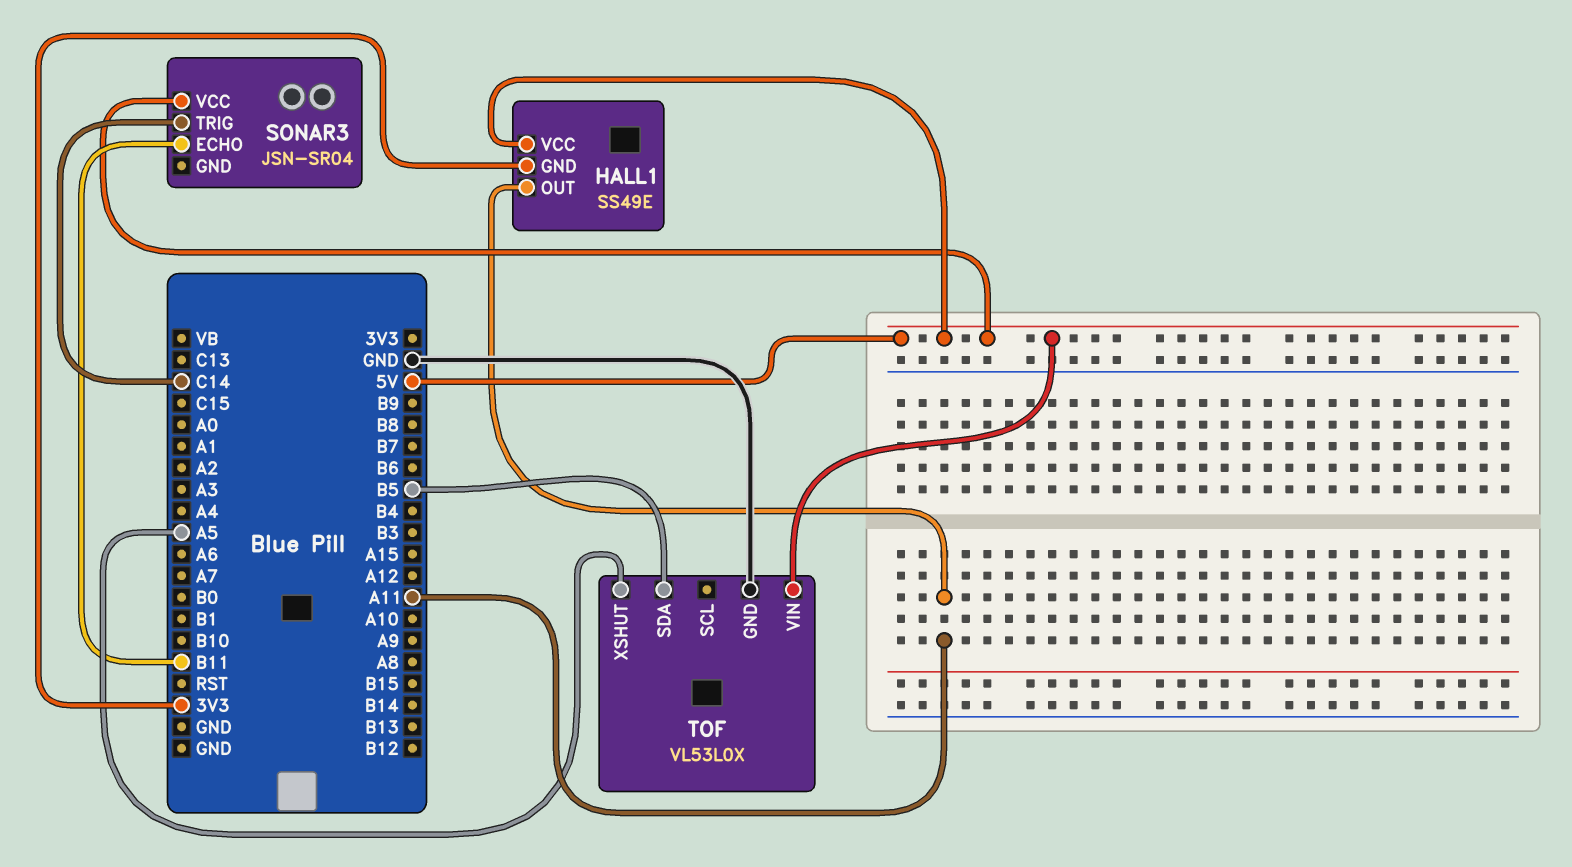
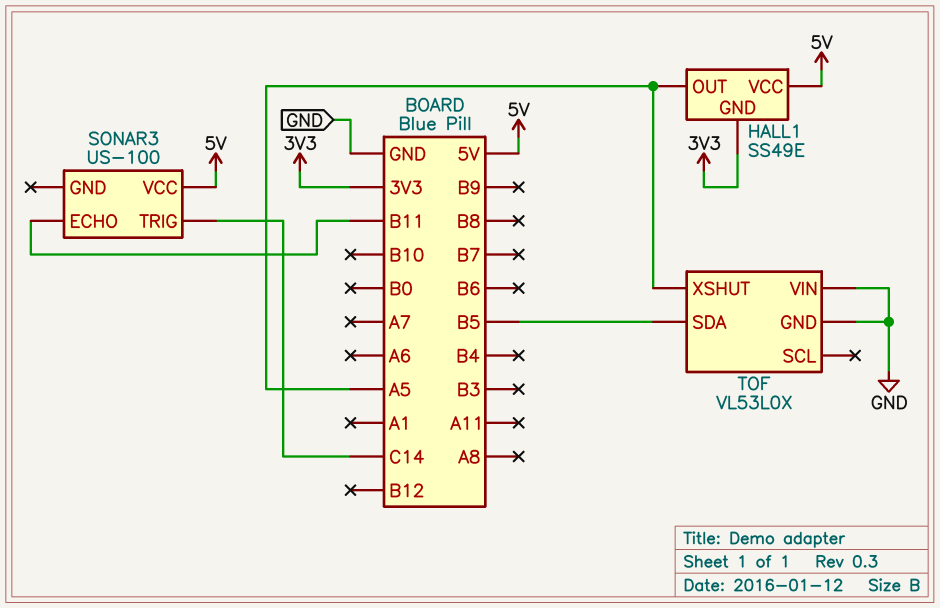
HALL1 pin OUT: A11 -> A5
SONAR3: JSN-SR04 -> US-100
TOF pin VIN: 5V -> GND

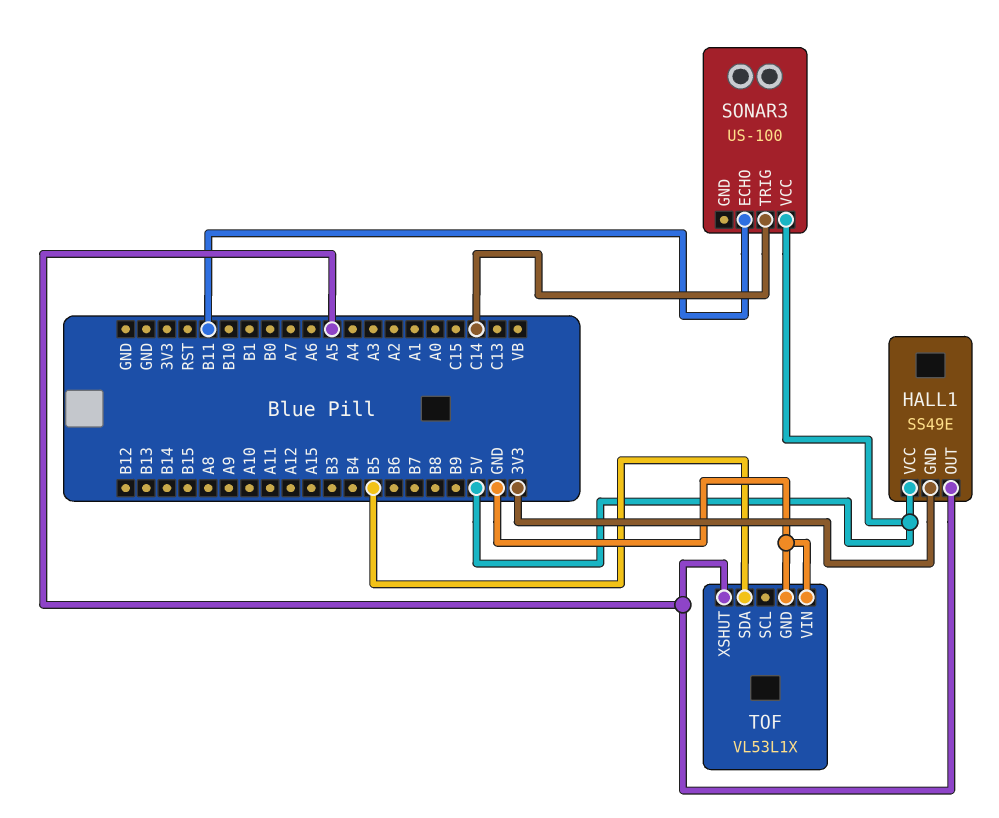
TOF: VL53L0X -> VL53L1X

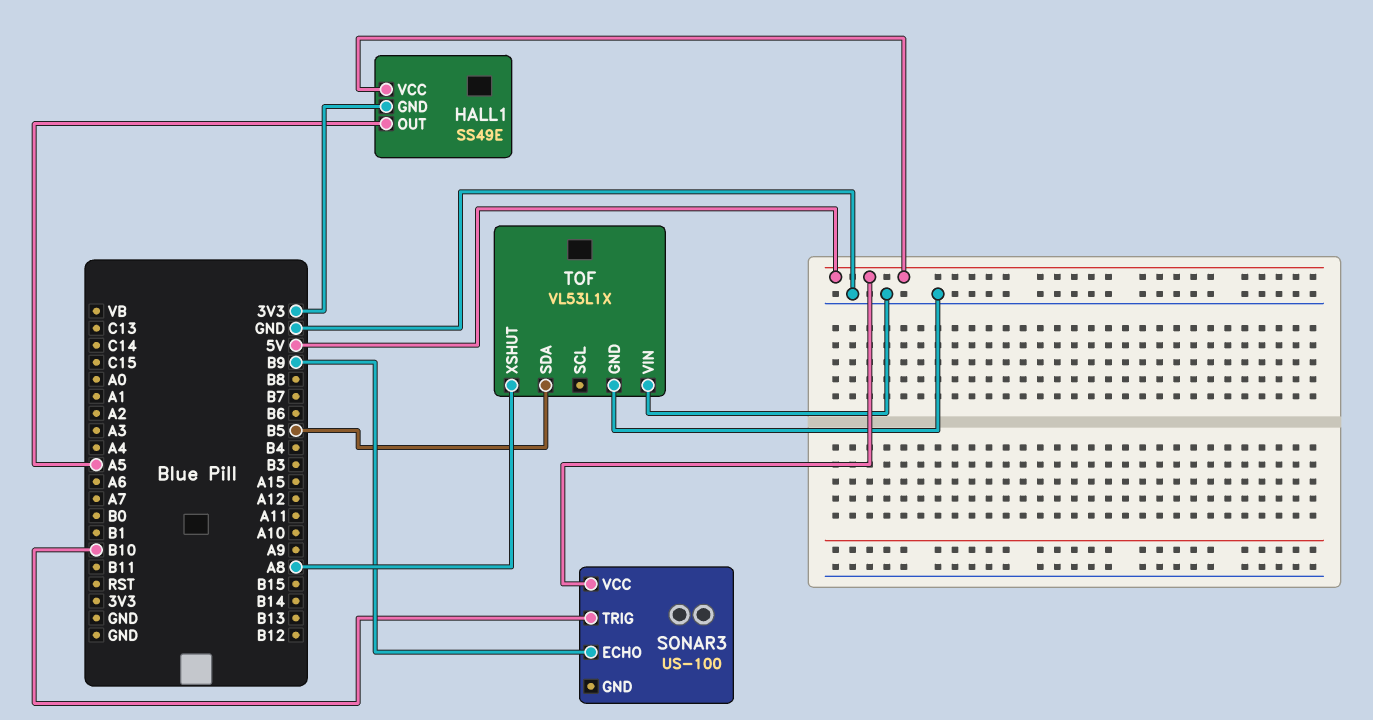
SONAR3 pin ECHO: B11 -> B9
SONAR3 pin TRIG: C14 -> B10
TOF pin XSHUT: A5 -> A8

